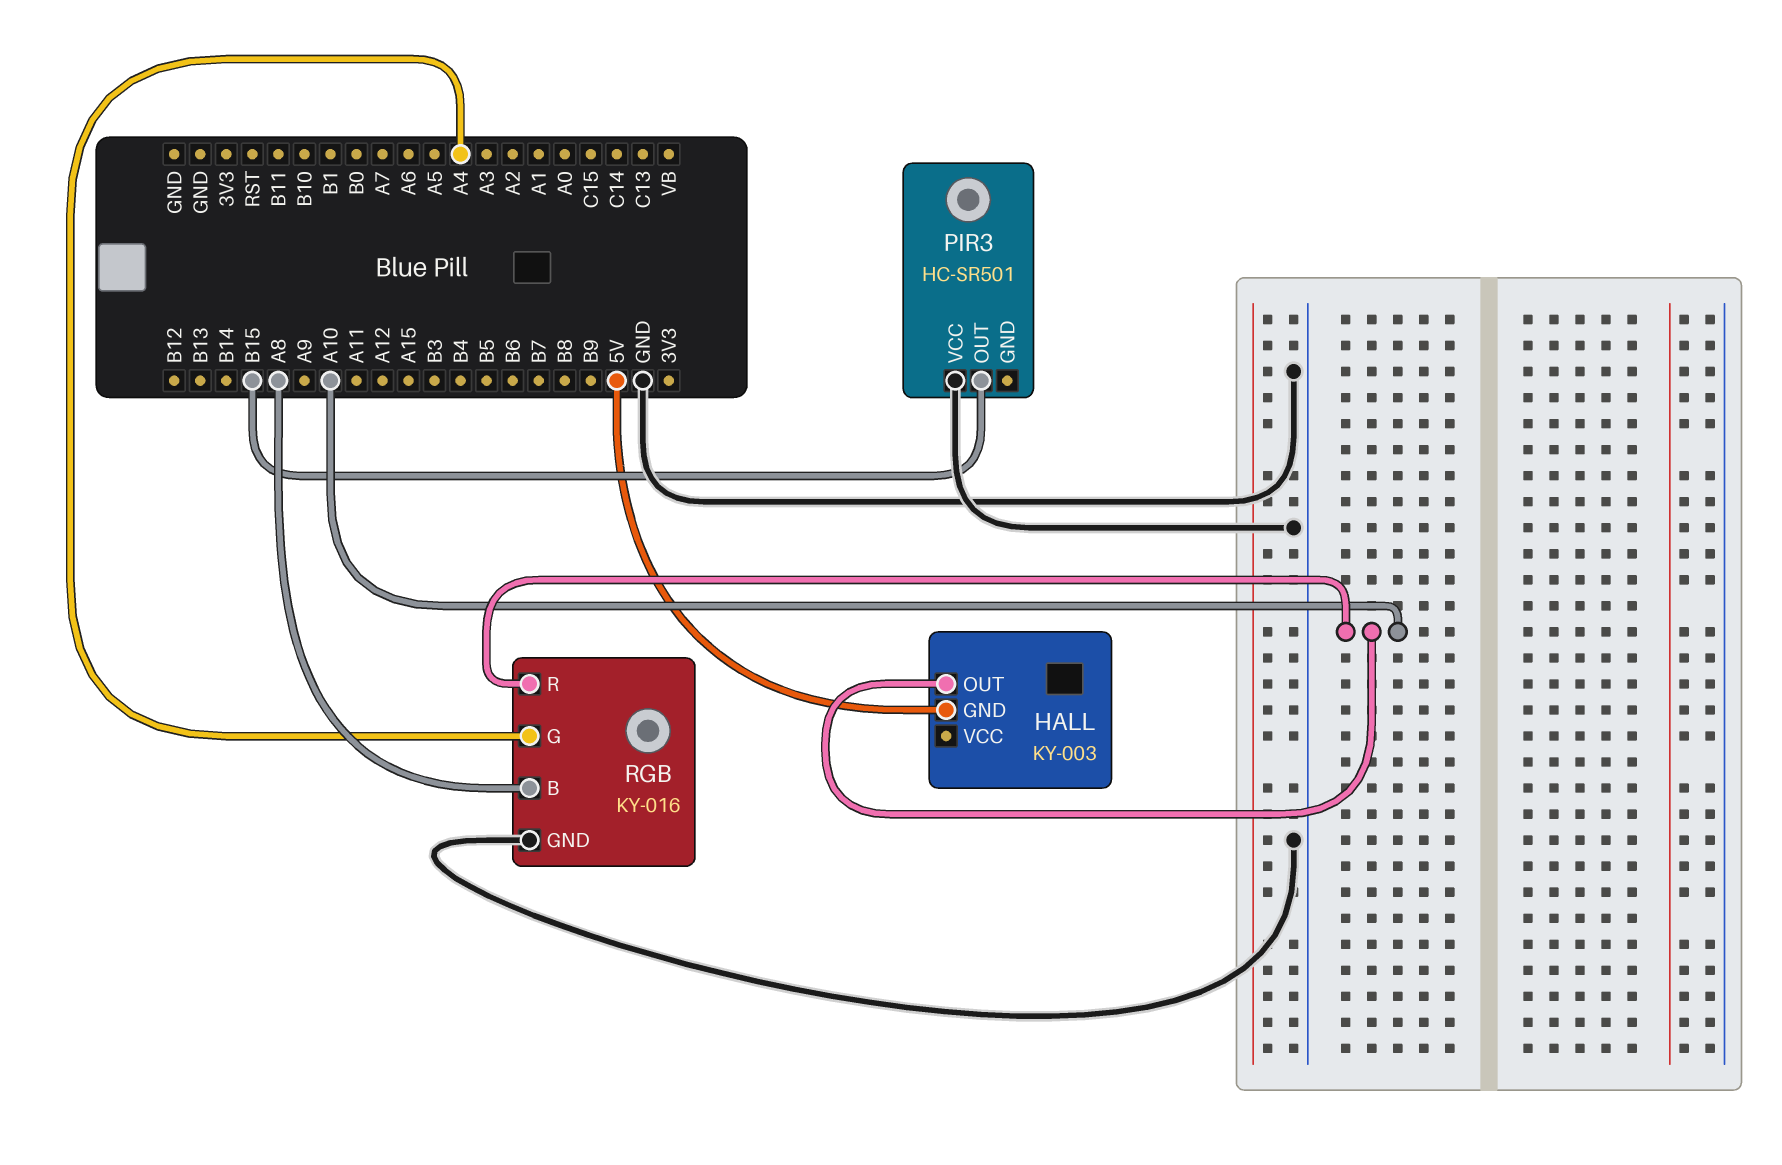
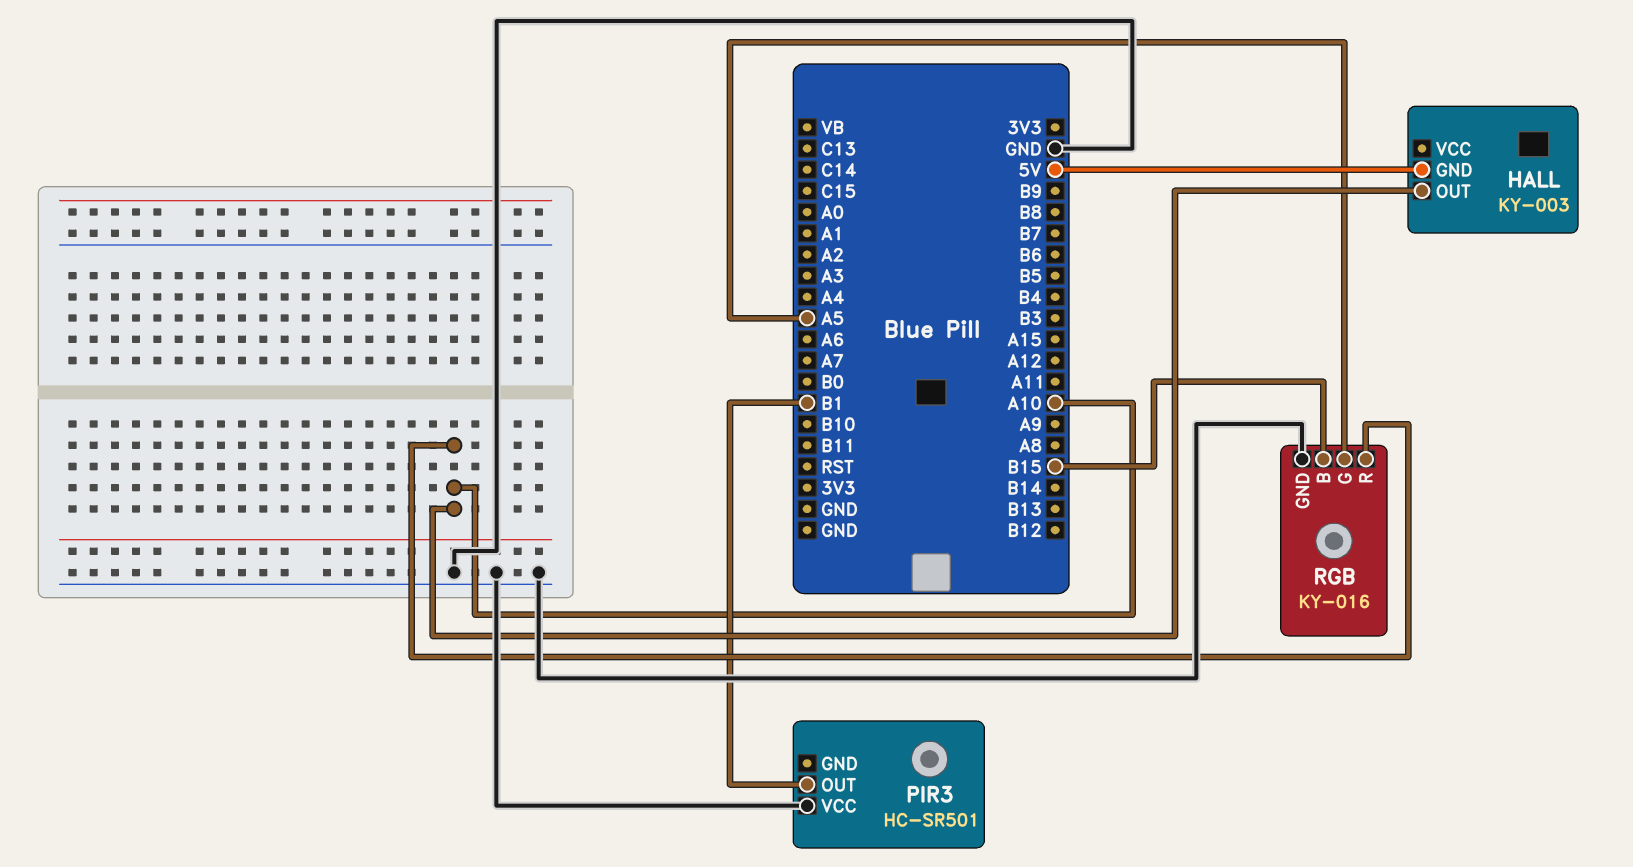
PIR3 pin OUT: B15 -> B1
RGB pin B: A8 -> B15
RGB pin G: A4 -> A5

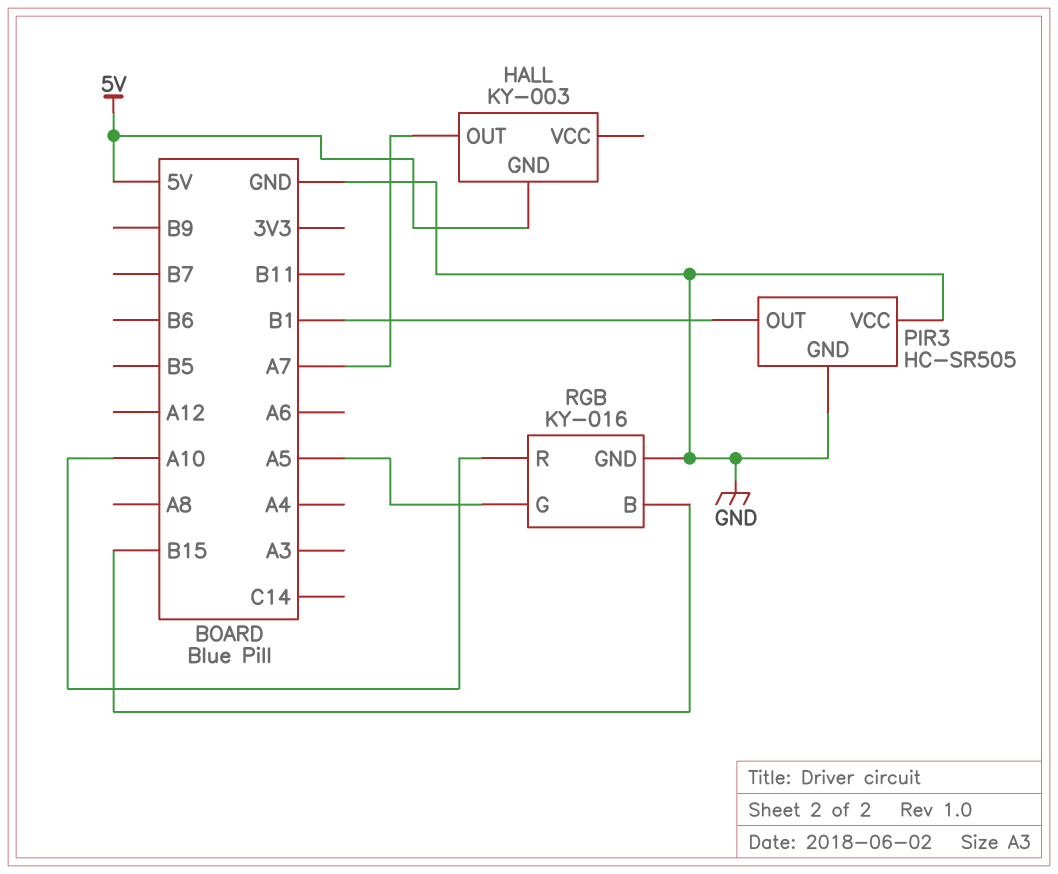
HALL pin OUT: A10 -> A7
PIR3: HC-SR501 -> HC-SR505
PIR3 pin GND: none -> GND

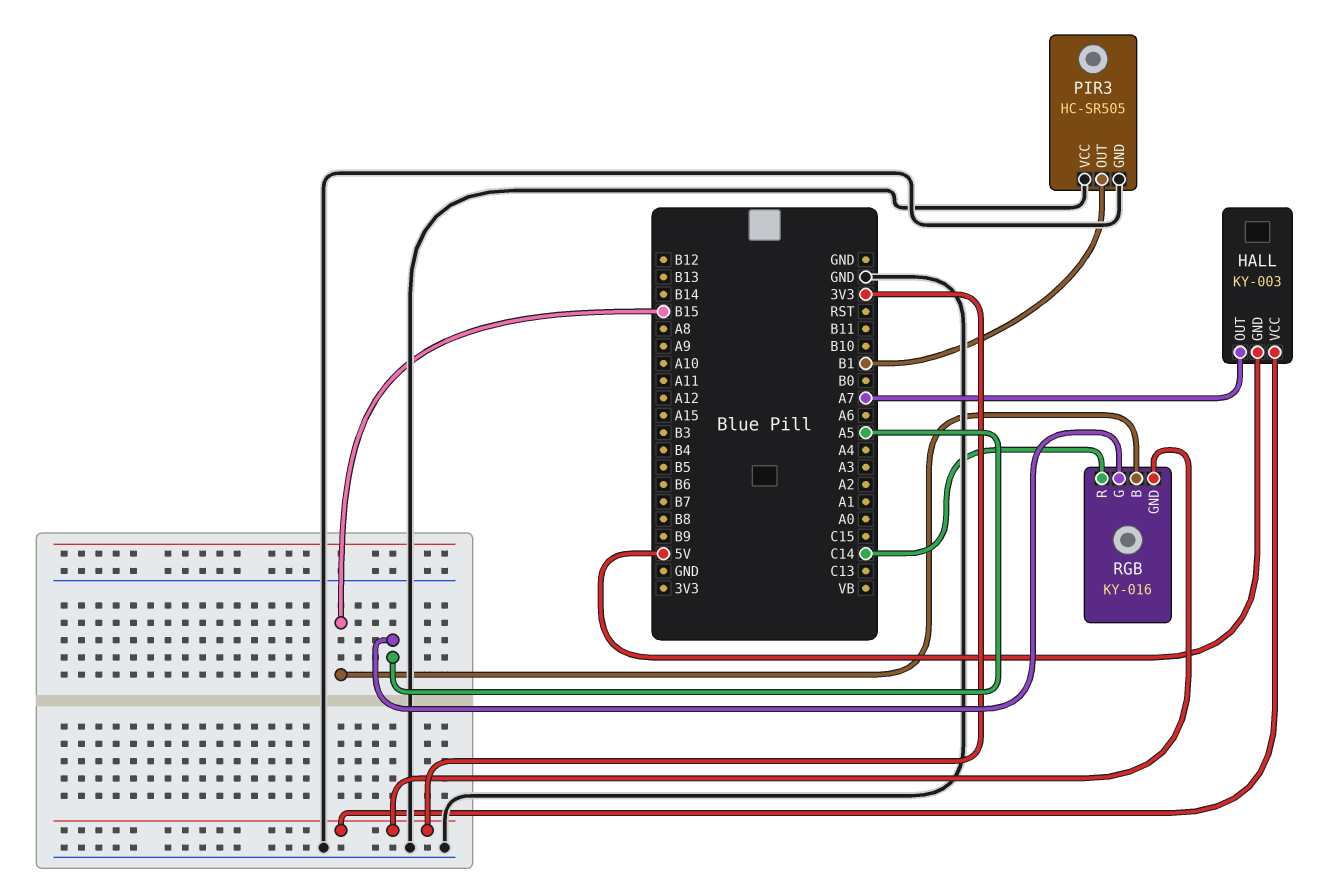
HALL pin VCC: none -> 3V3
RGB pin GND: GND -> 3V3
RGB pin R: A10 -> C14

